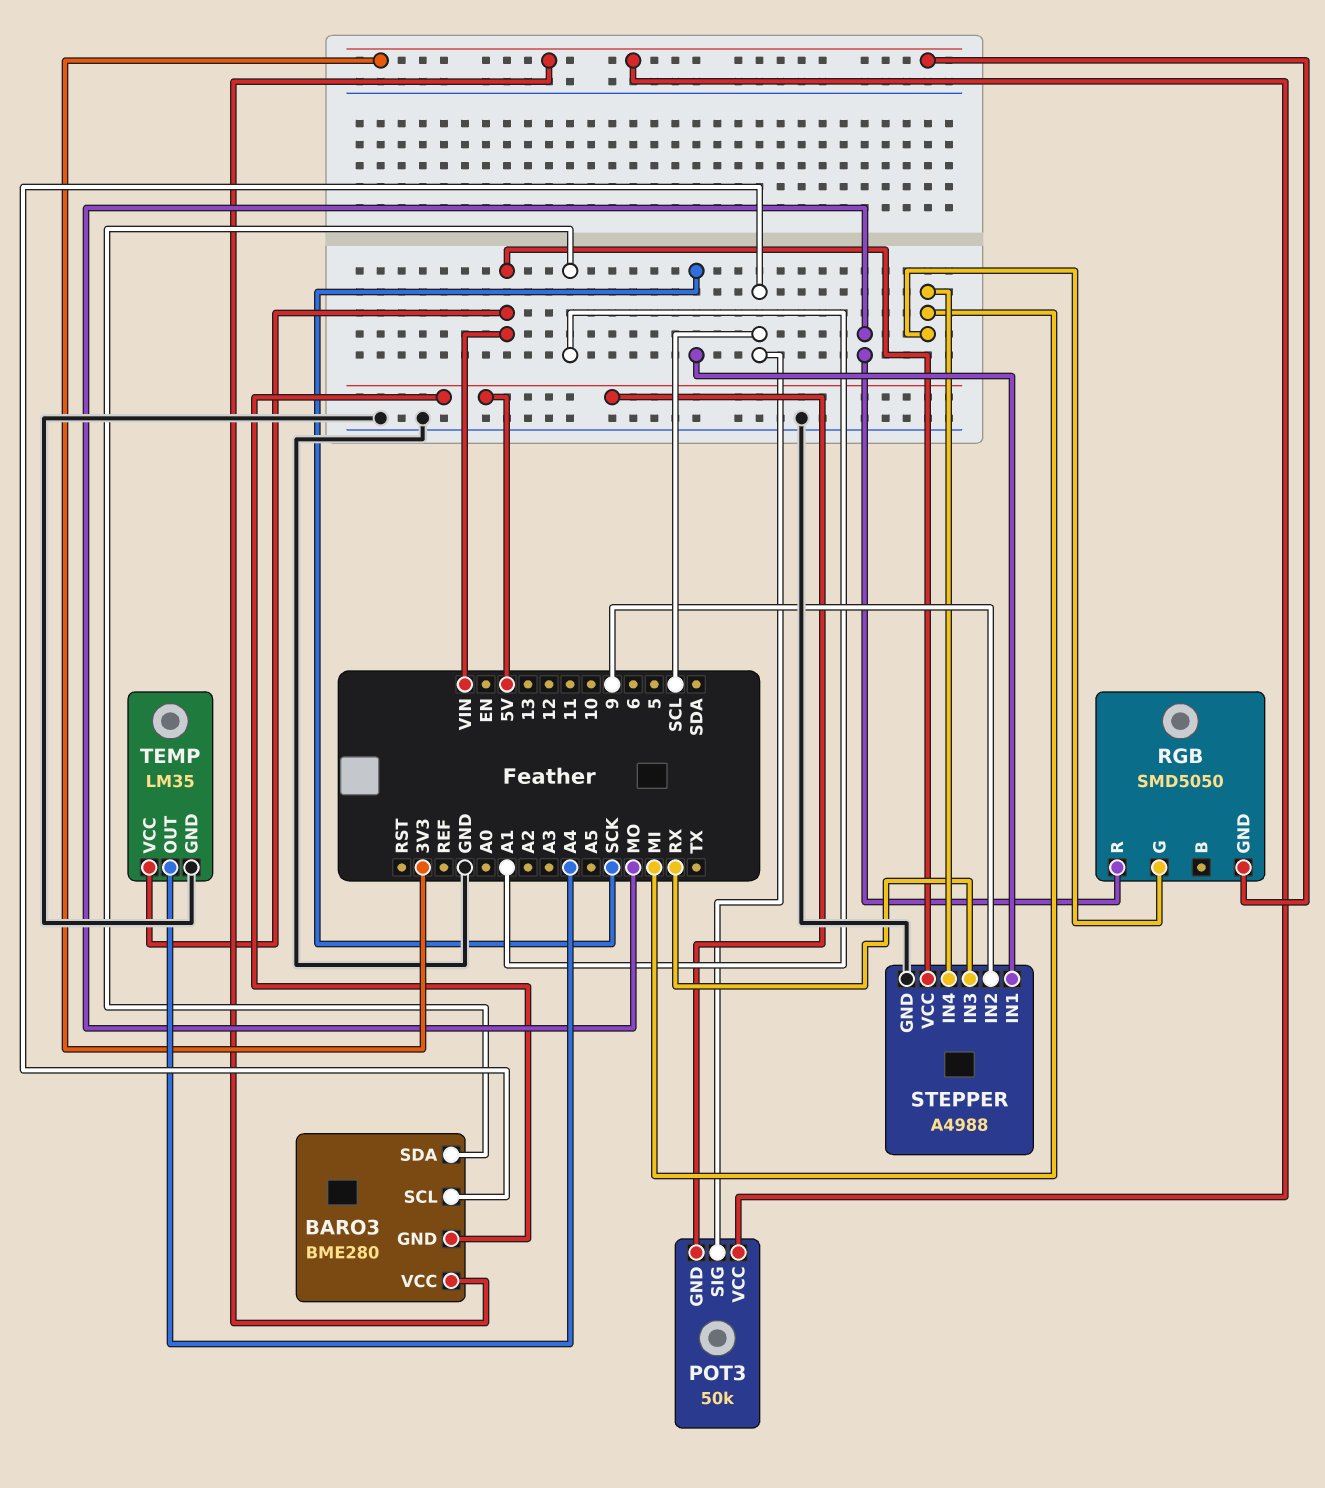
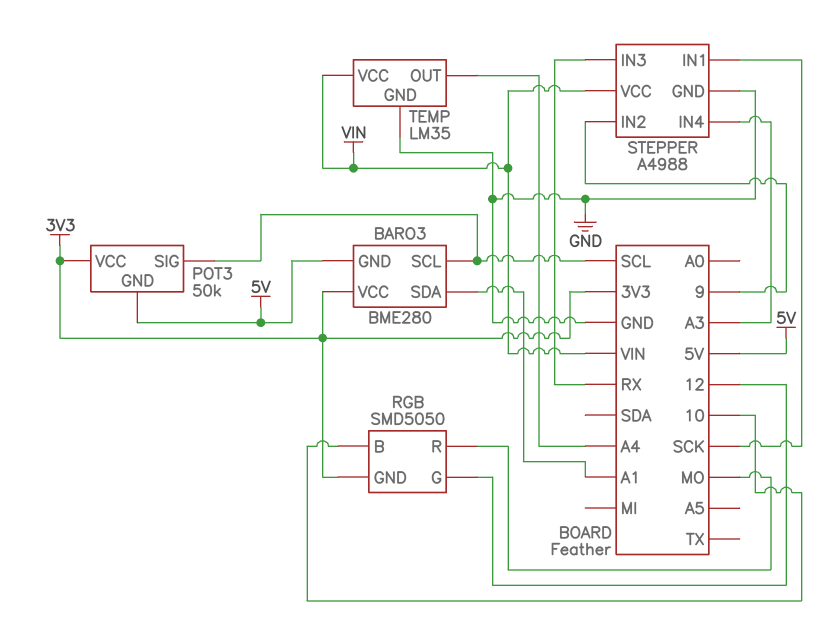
RGB pin B: none -> 10
RGB pin G: MI -> 12
STEPPER pin IN4: MI -> A3

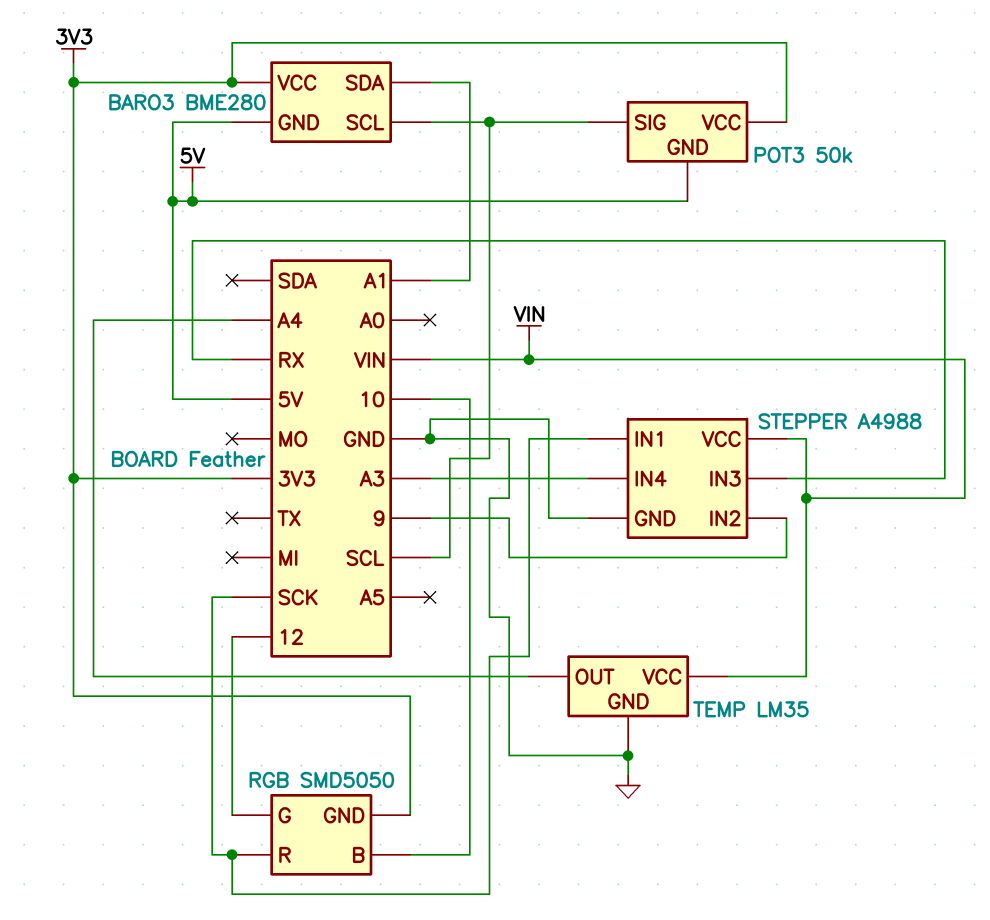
RGB pin R: MO -> SCK

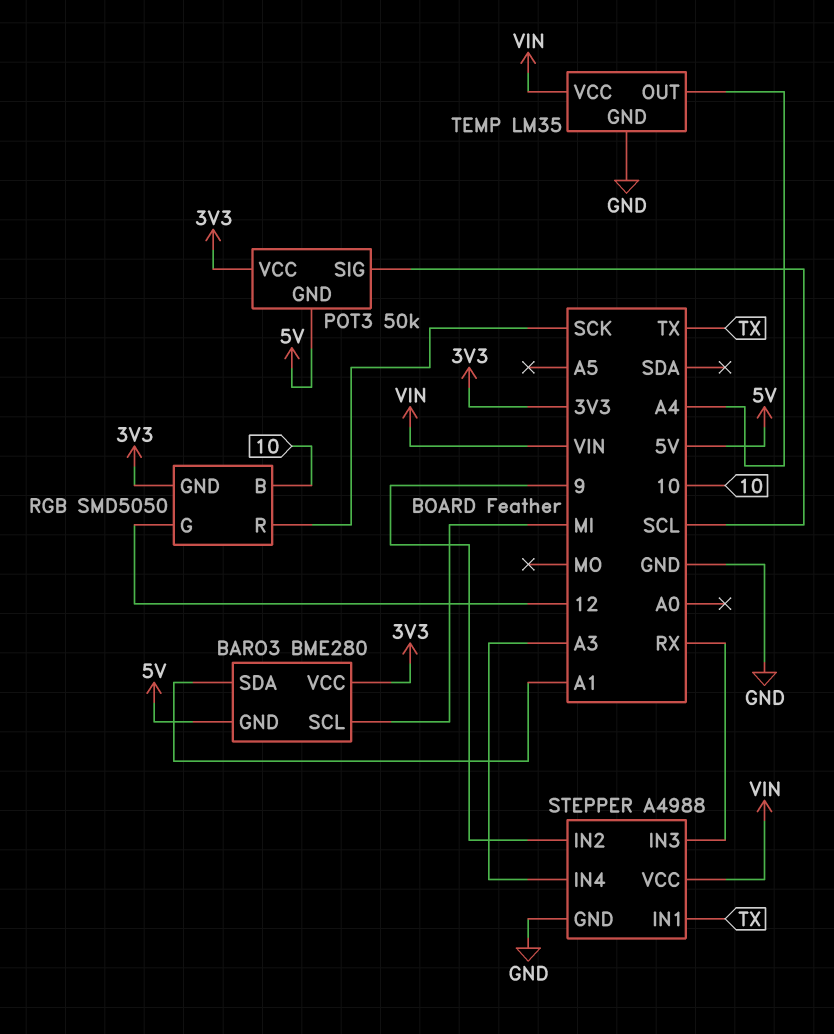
BARO3 pin SCL: SCL -> MI
STEPPER pin IN1: SCK -> TX

